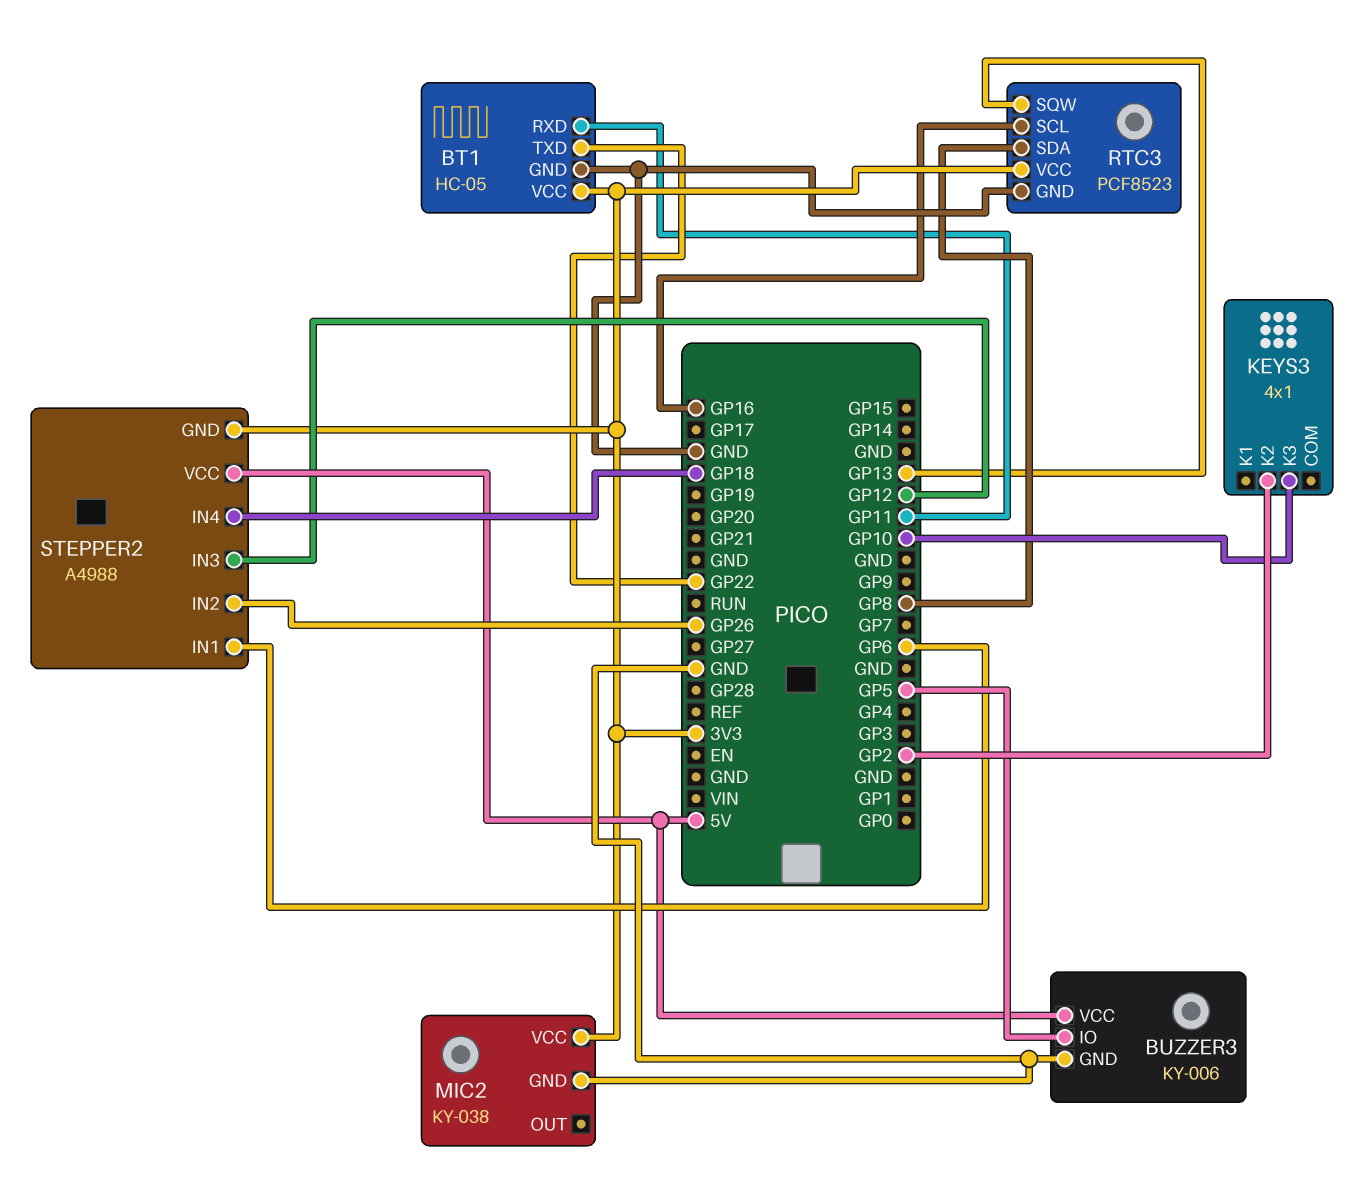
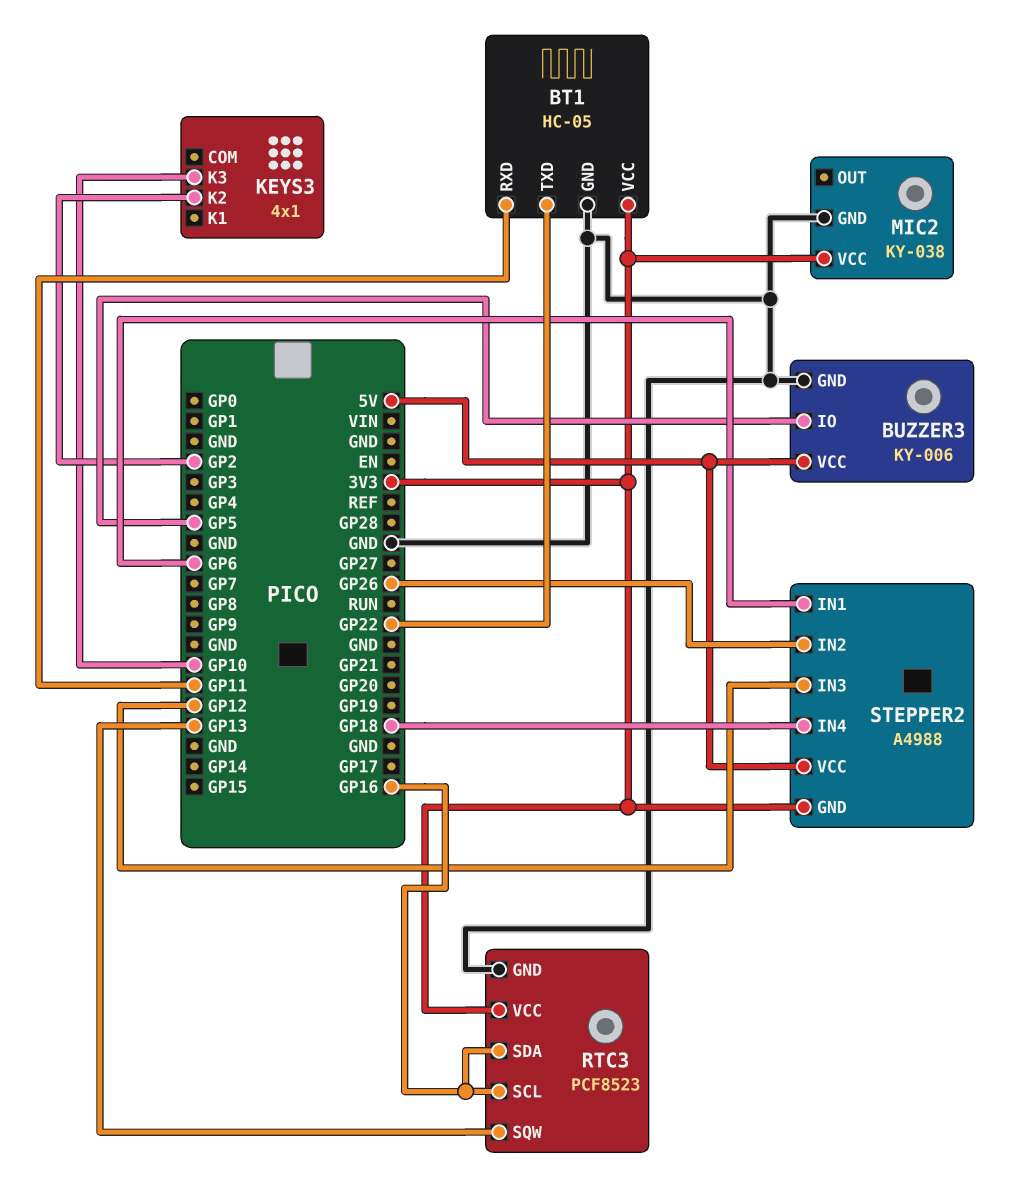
RTC3 pin SDA: GP8 -> GP16

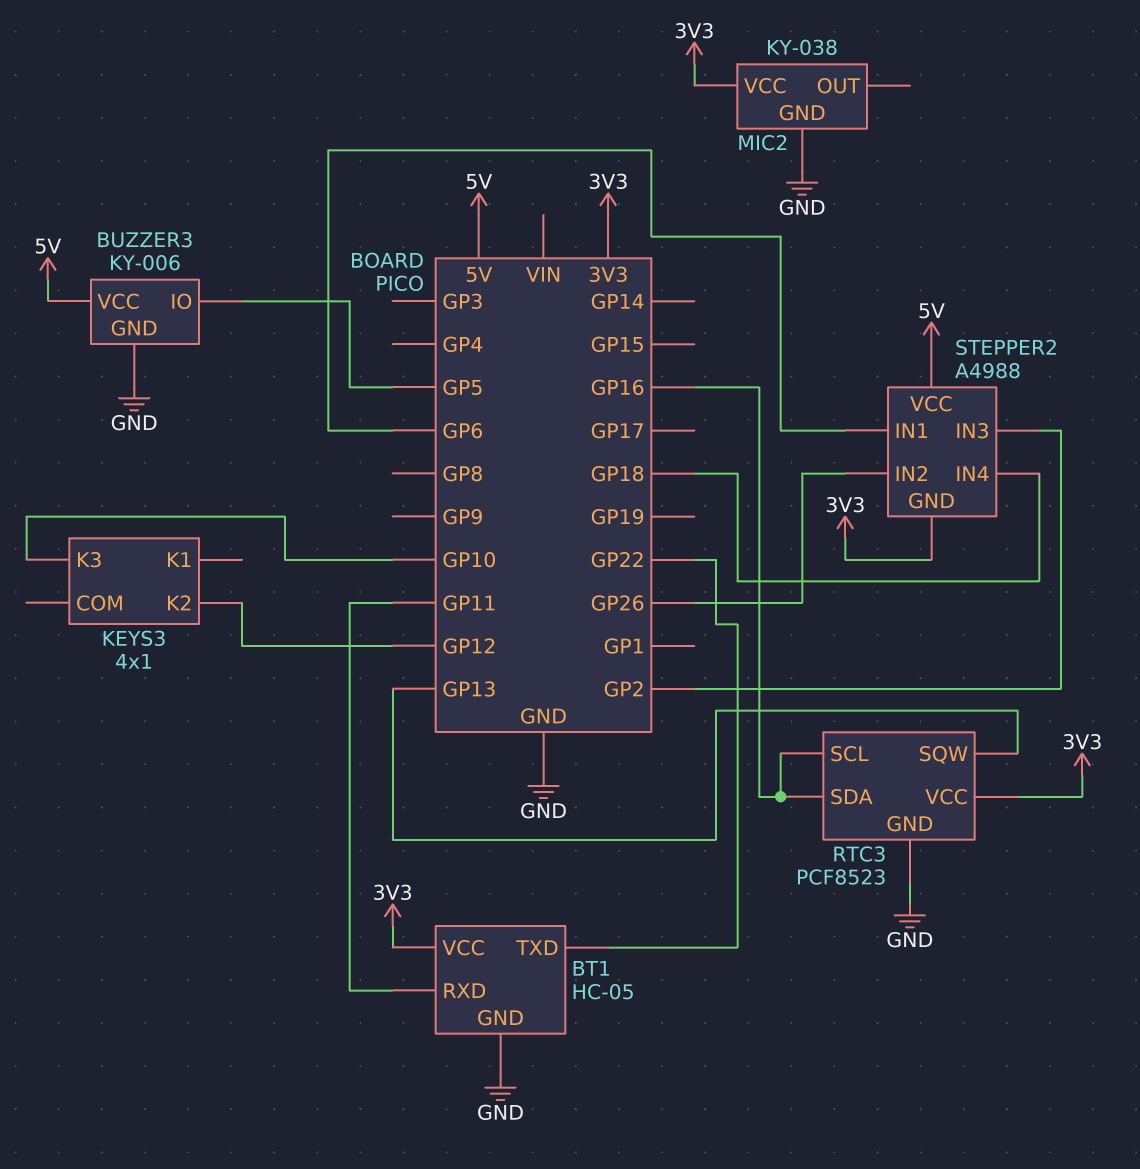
KEYS3 pin K2: GP2 -> GP12
STEPPER2 pin IN3: GP12 -> GP2

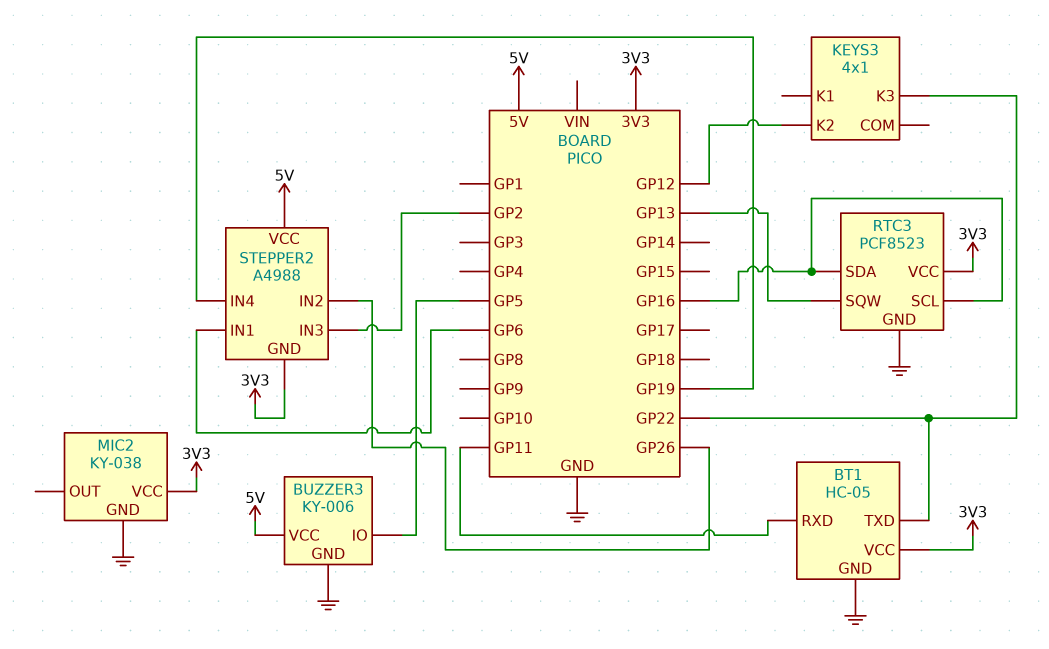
KEYS3 pin K3: GP10 -> GP22
STEPPER2 pin IN4: GP18 -> GP19

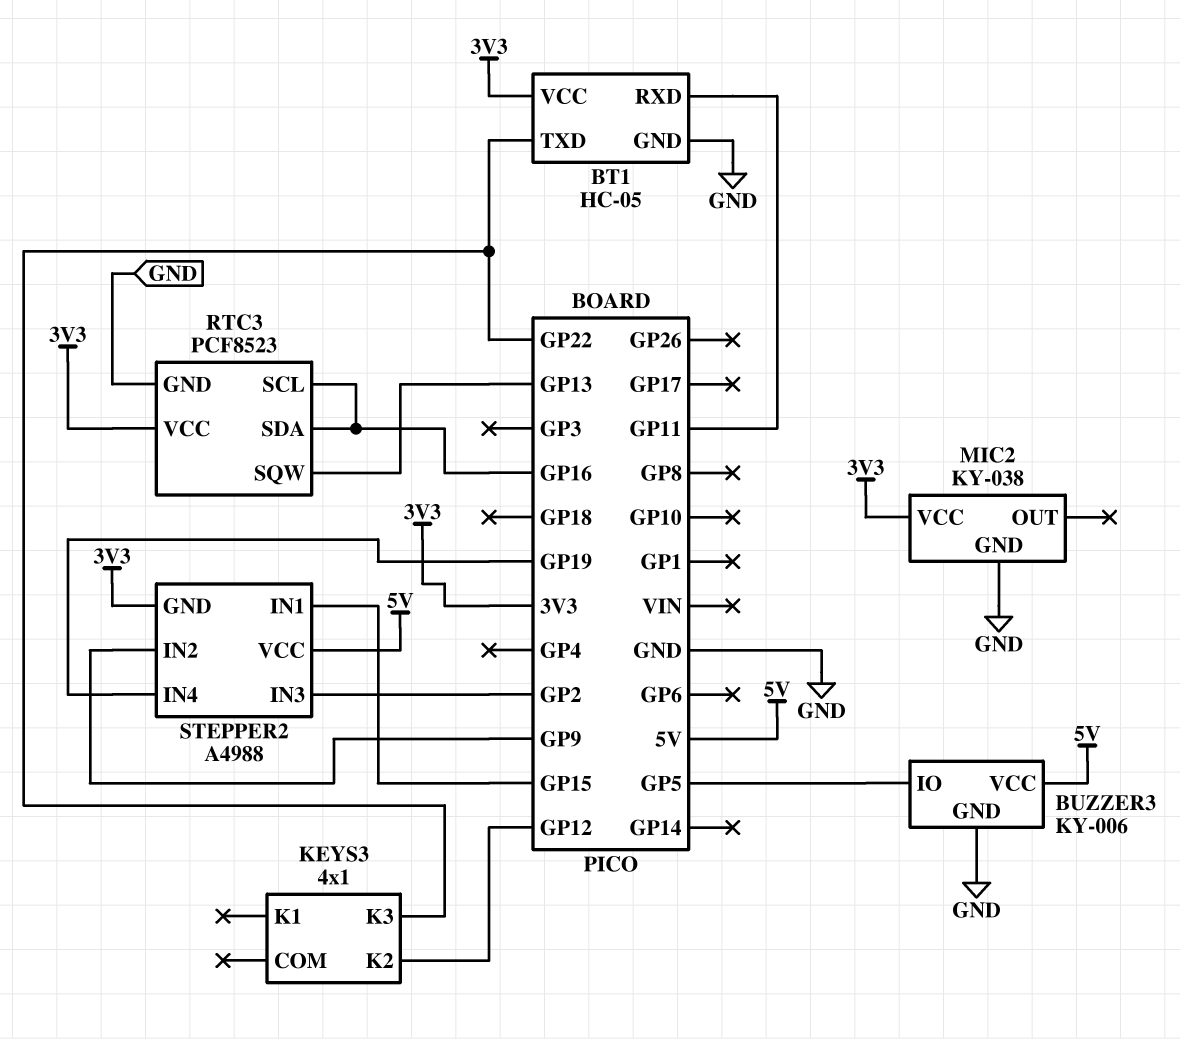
STEPPER2 pin IN1: GP6 -> GP15
STEPPER2 pin IN2: GP26 -> GP9

